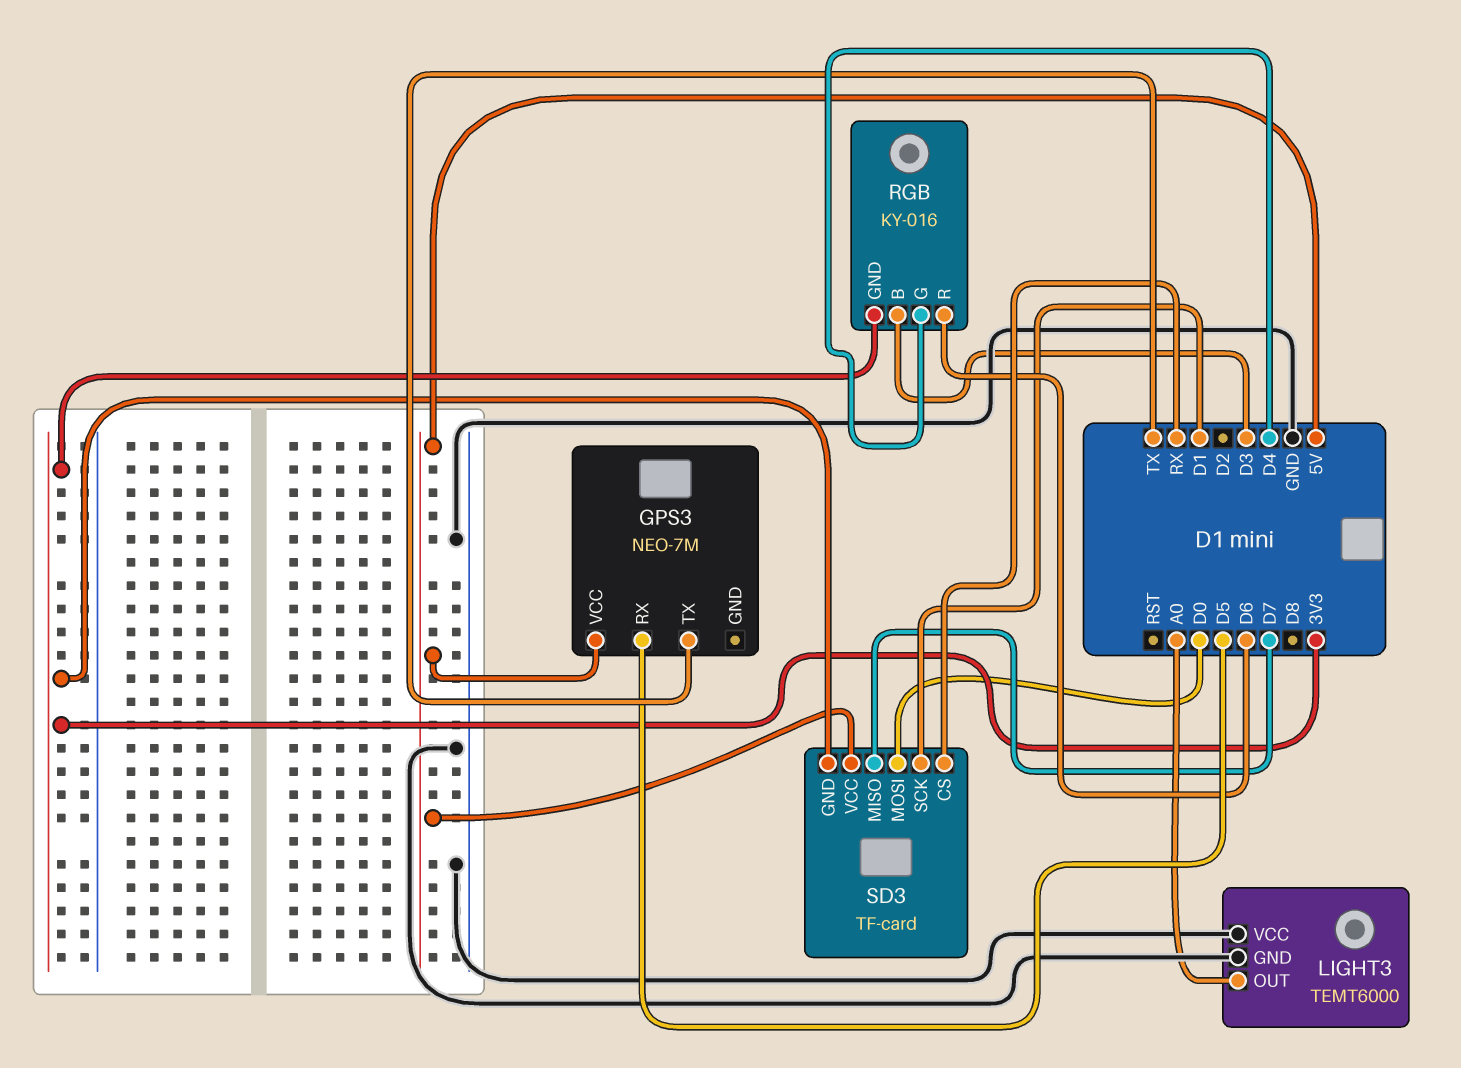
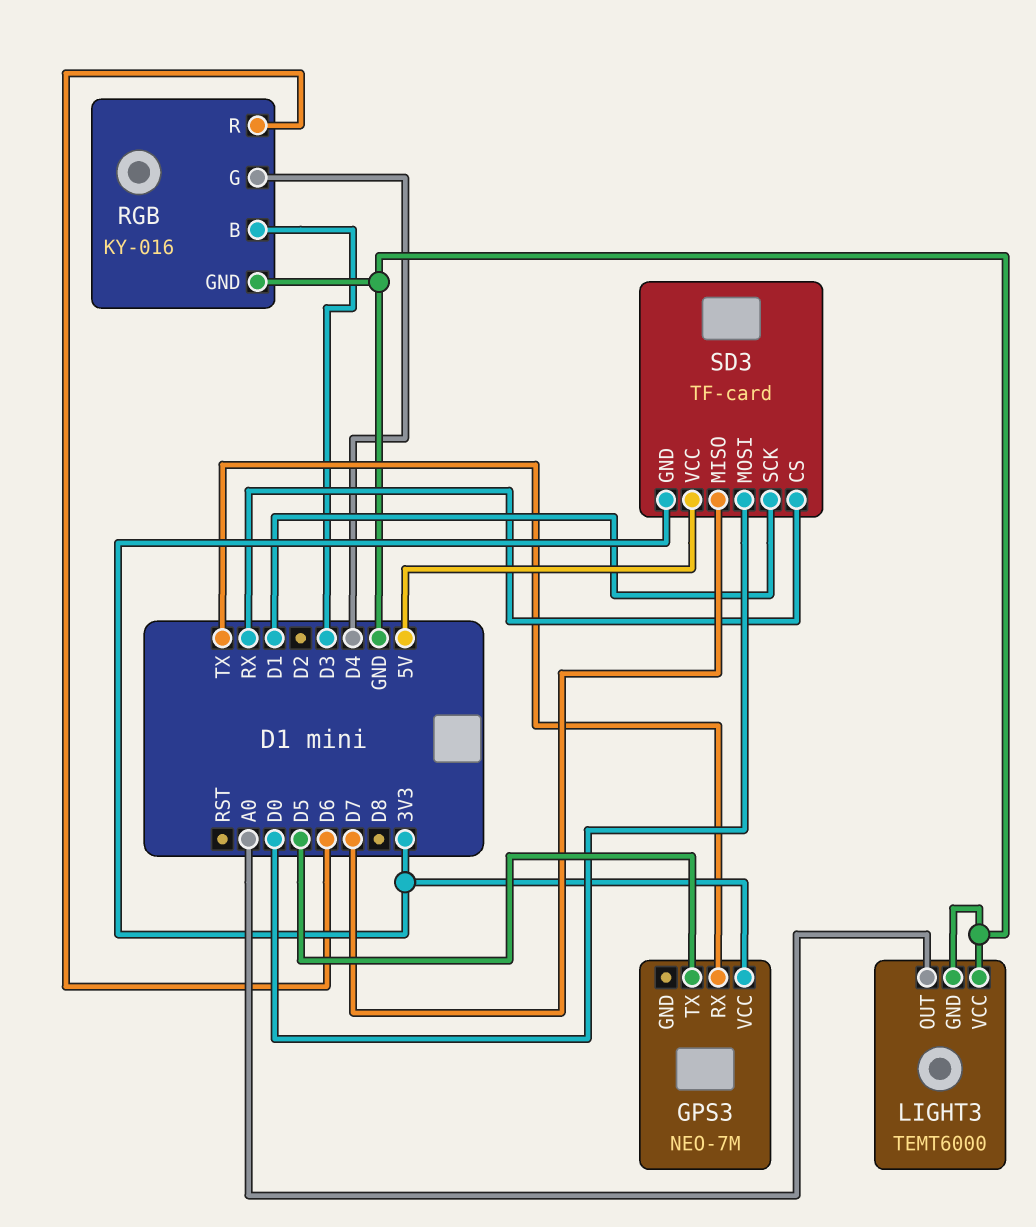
GPS3 pin RX: D5 -> TX
GPS3 pin TX: TX -> D5
GPS3 pin VCC: 5V -> 3V3
RGB pin GND: 3V3 -> GND

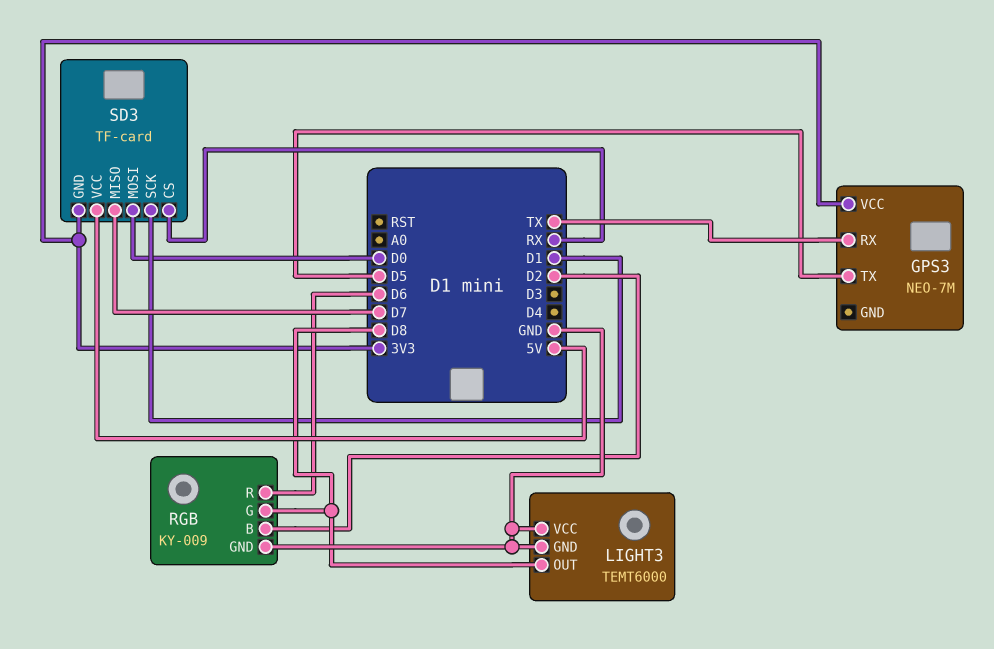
LIGHT3 pin OUT: A0 -> D8
RGB: KY-016 -> KY-009
RGB pin B: D3 -> D2
RGB pin G: D4 -> D8

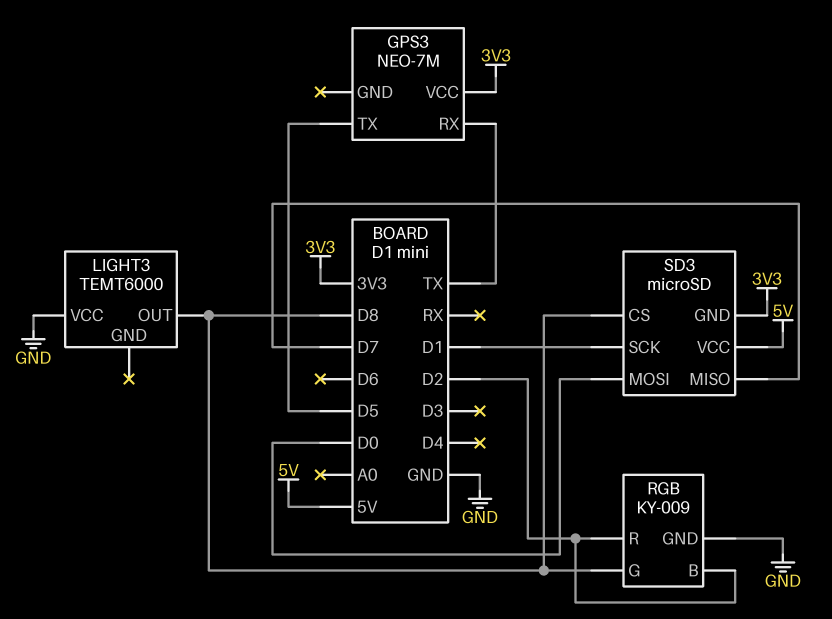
LIGHT3 pin GND: GND -> none
RGB pin R: D6 -> D2
SD3: TF-card -> microSD
SD3 pin CS: RX -> D8

